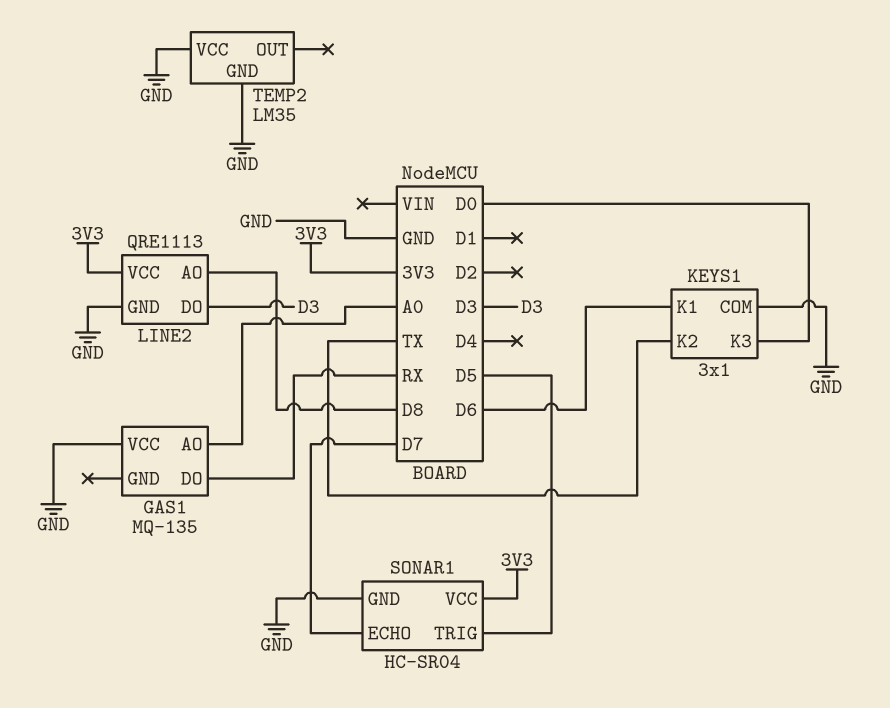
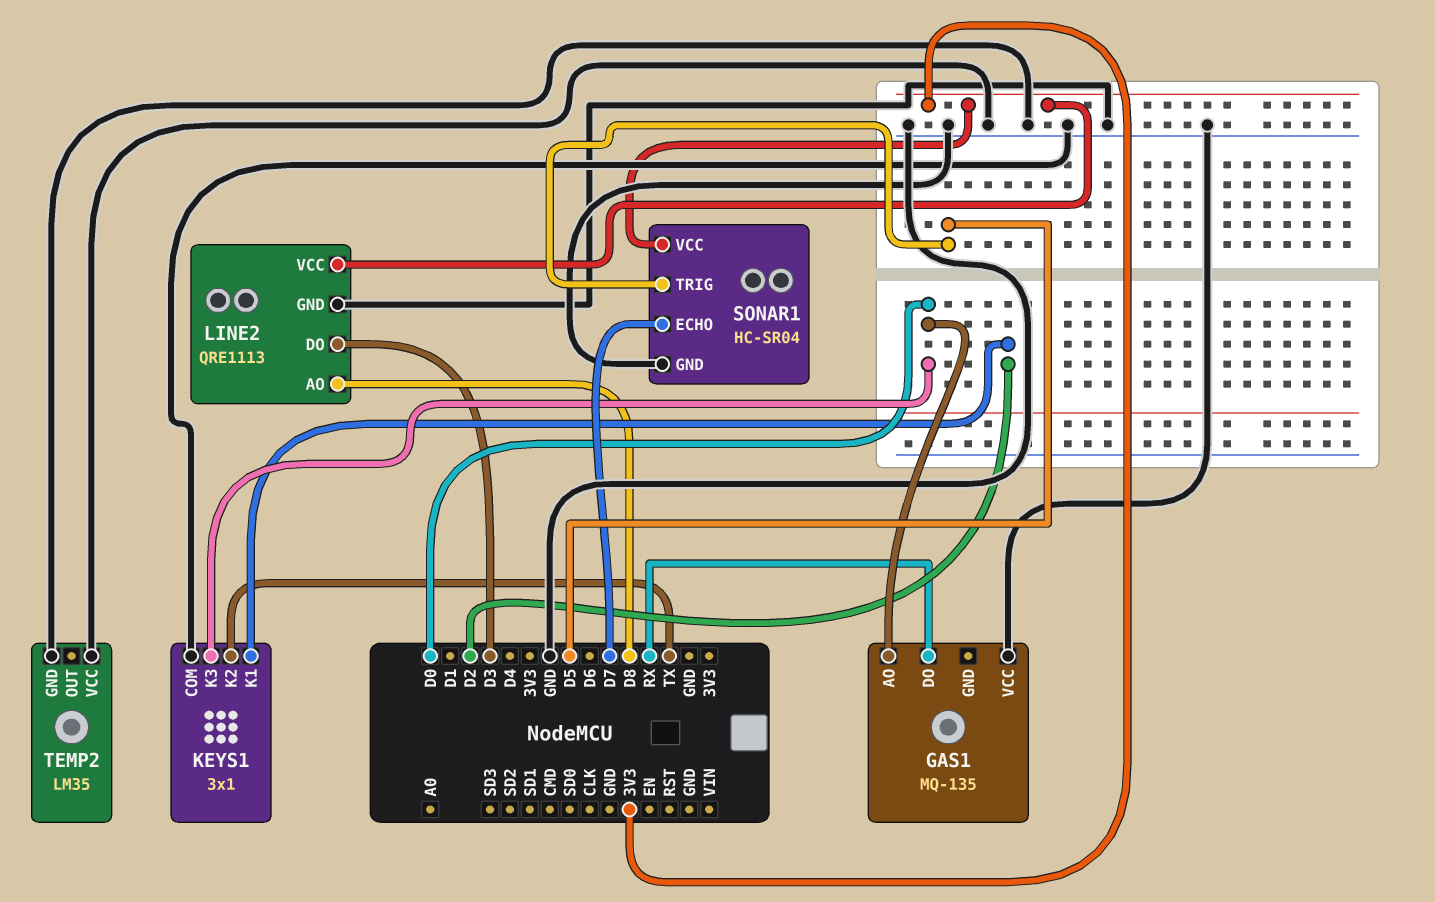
GAS1 pin AO: A0 -> D0
KEYS1 pin K1: D6 -> D2

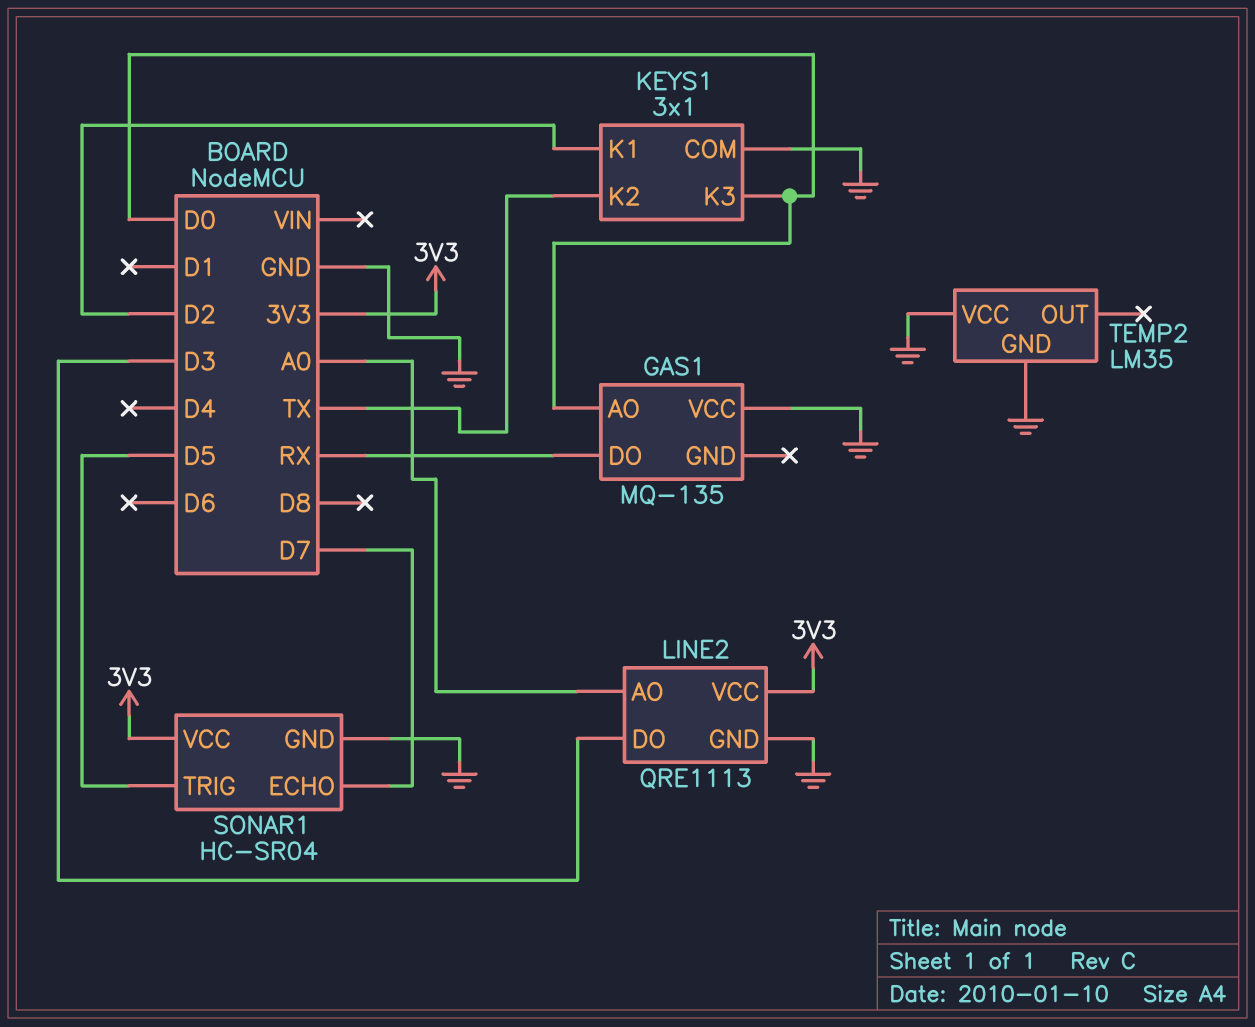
LINE2 pin AO: D8 -> A0

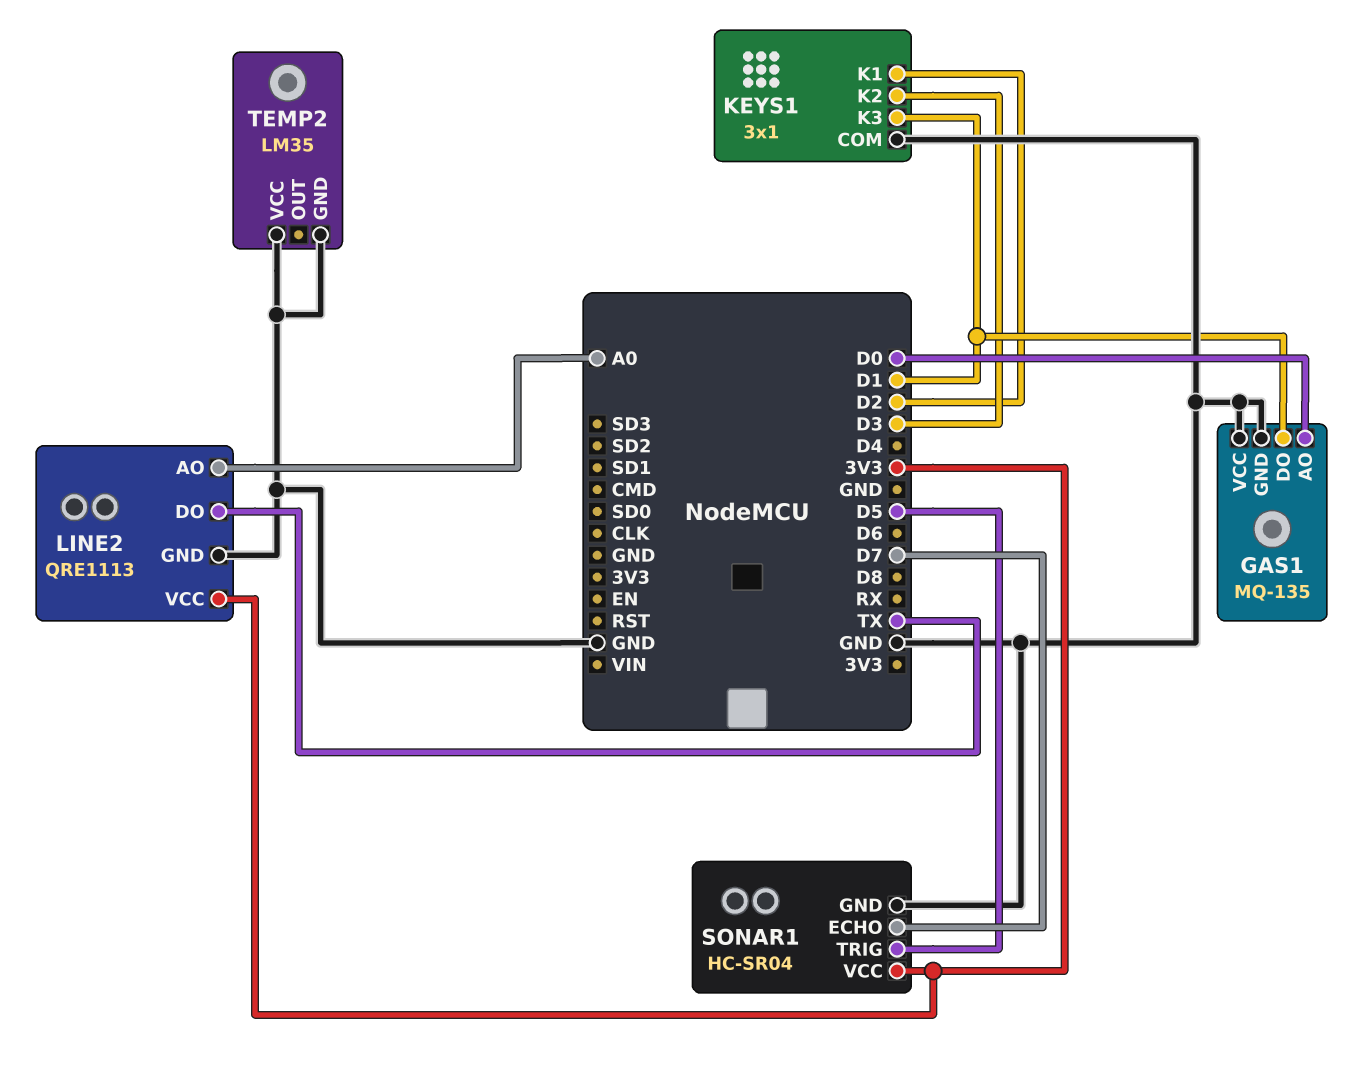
GAS1 pin DO: RX -> D1
GAS1 pin GND: none -> GND
KEYS1 pin K2: TX -> D3
KEYS1 pin K3: D0 -> D1
LINE2 pin DO: D3 -> TX

